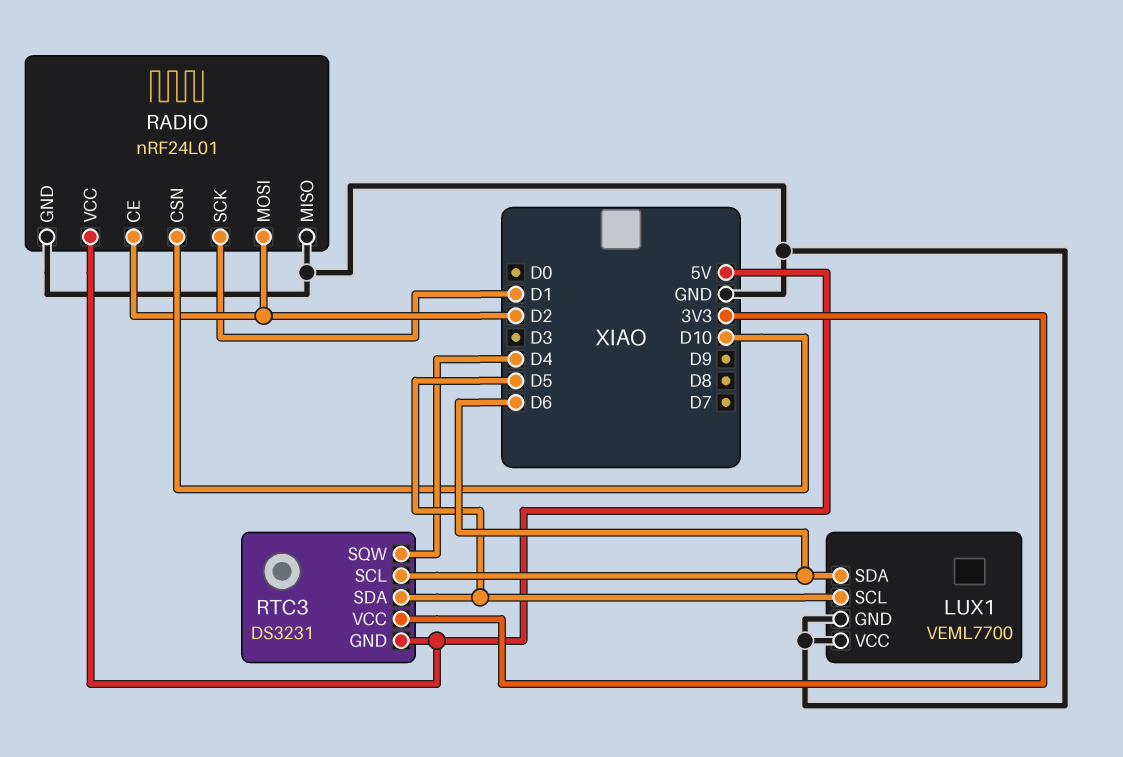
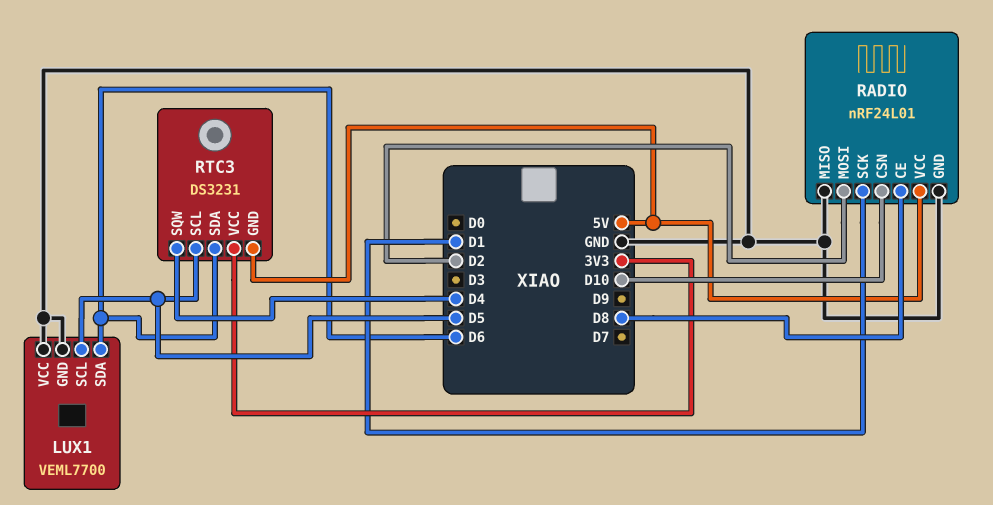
RADIO pin CE: D2 -> D8
RTC3 pin SCL: D6 -> D5
RTC3 pin SDA: D5 -> D6

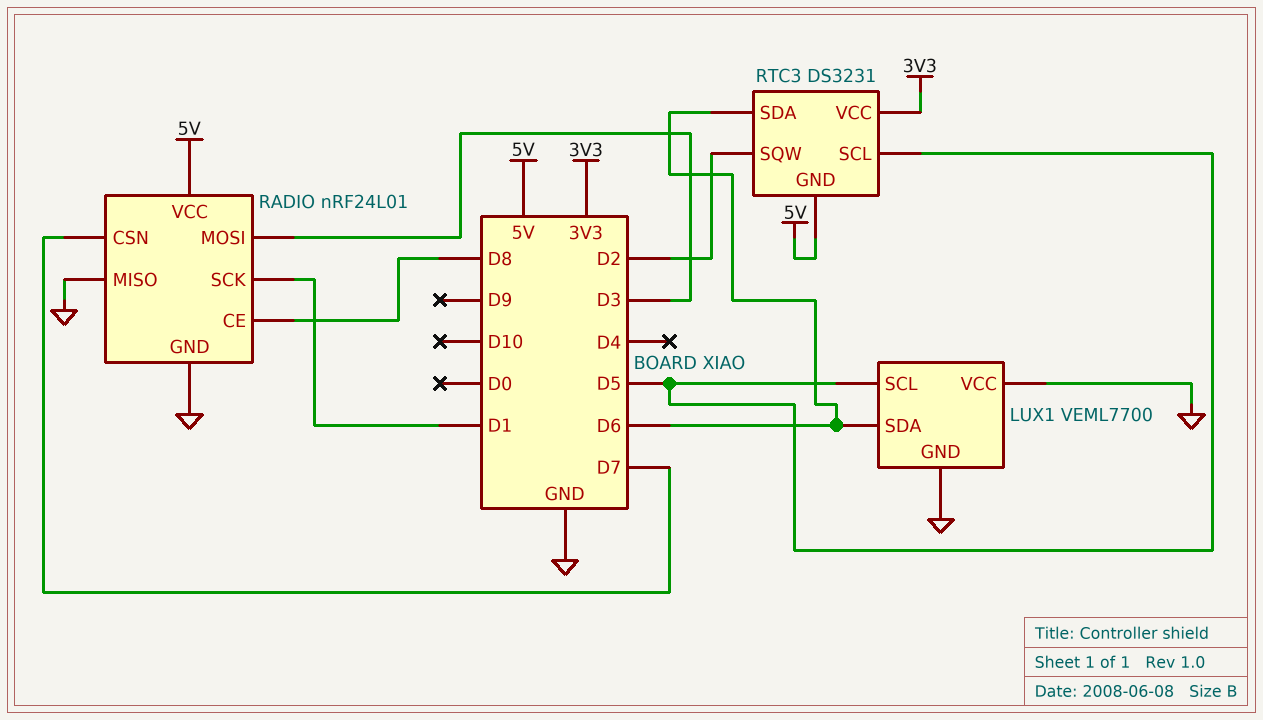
RADIO pin CSN: D10 -> D7
RADIO pin MOSI: D2 -> D3
RTC3 pin SQW: D4 -> D2

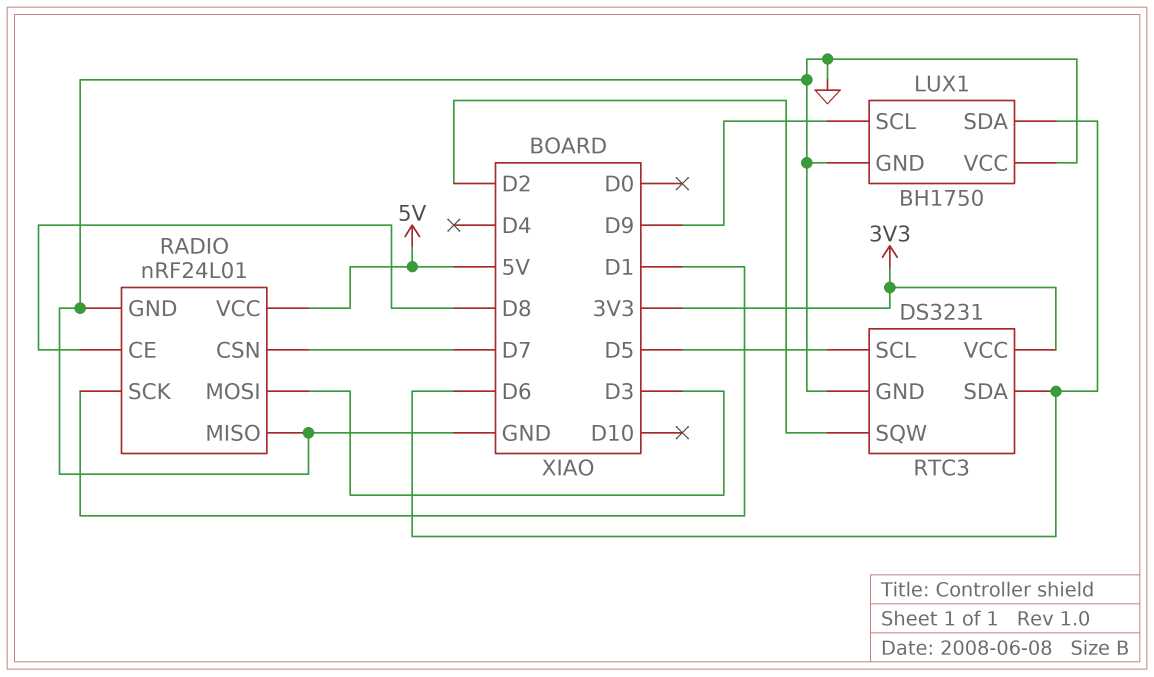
LUX1: VEML7700 -> BH1750
LUX1 pin SCL: D5 -> D9
RTC3 pin GND: 5V -> GND

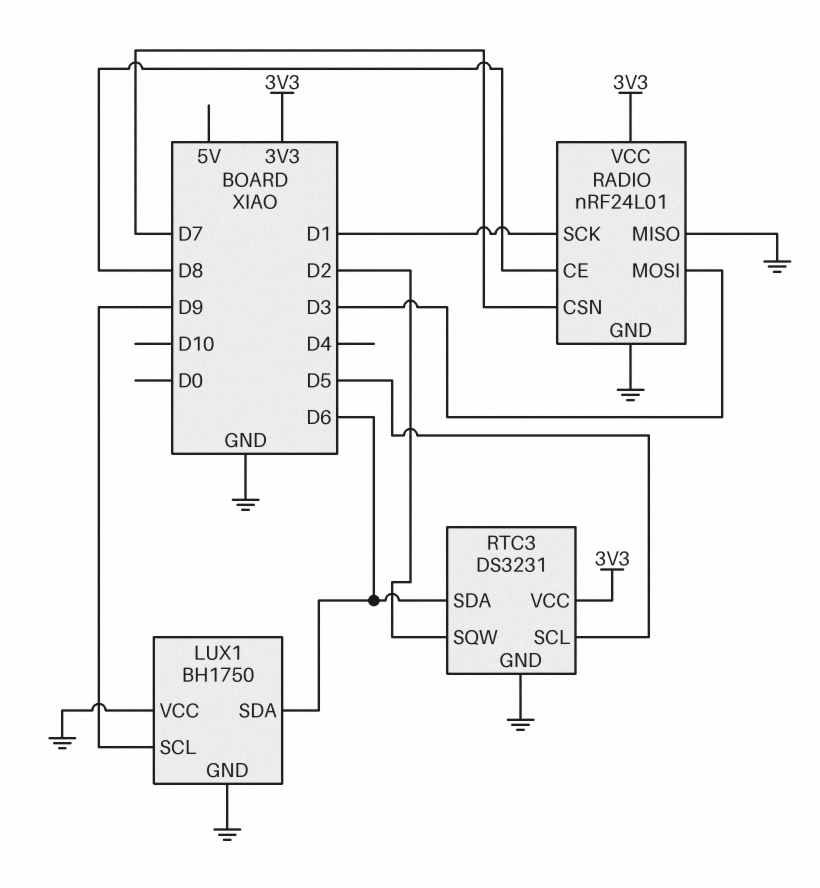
RADIO pin VCC: 5V -> 3V3

